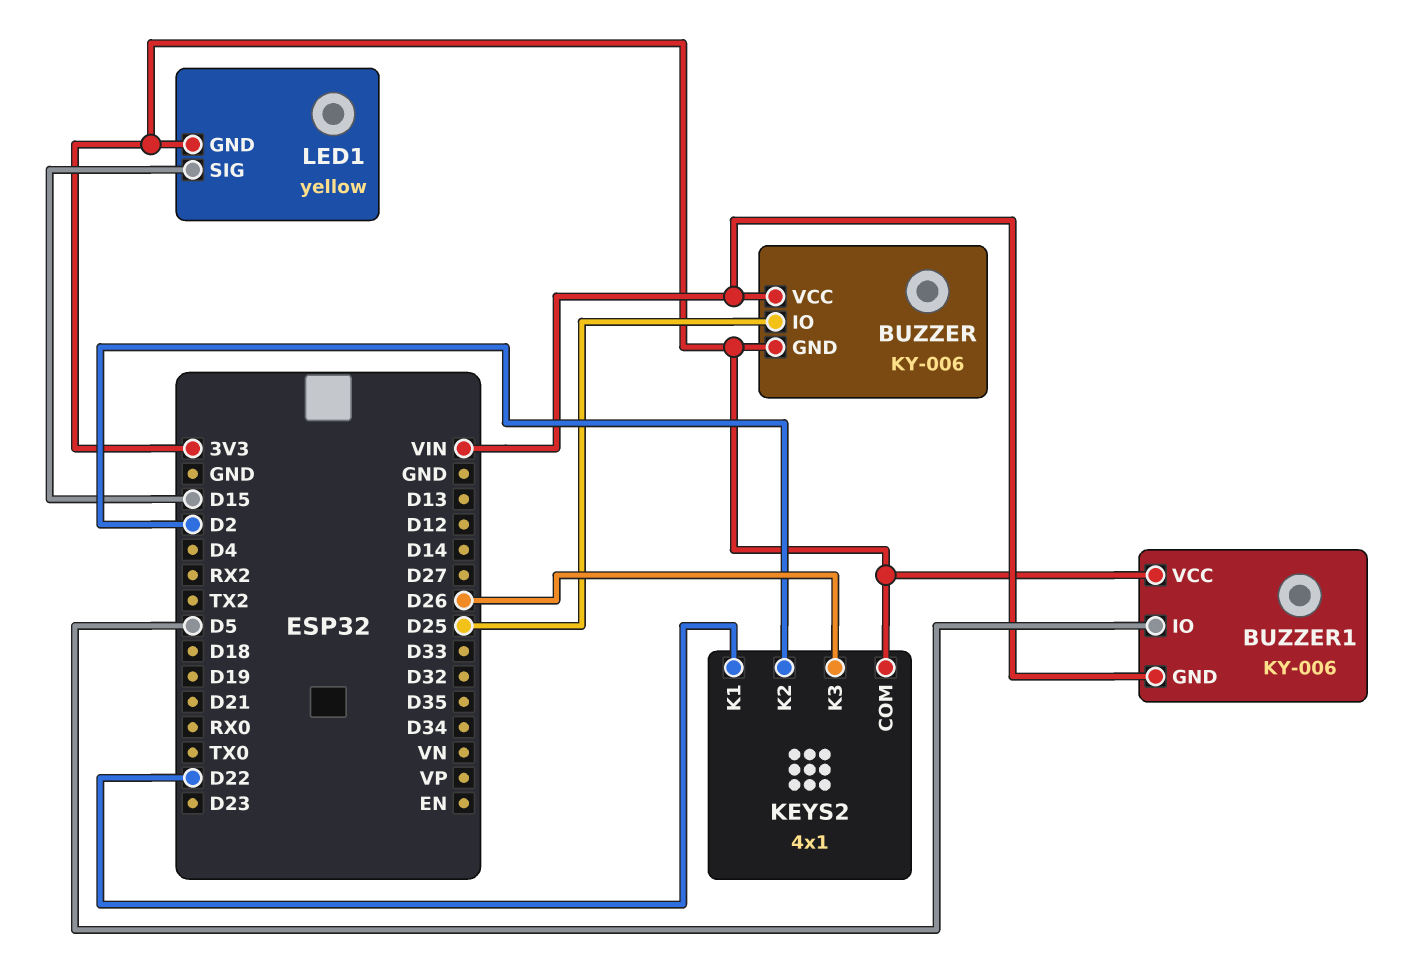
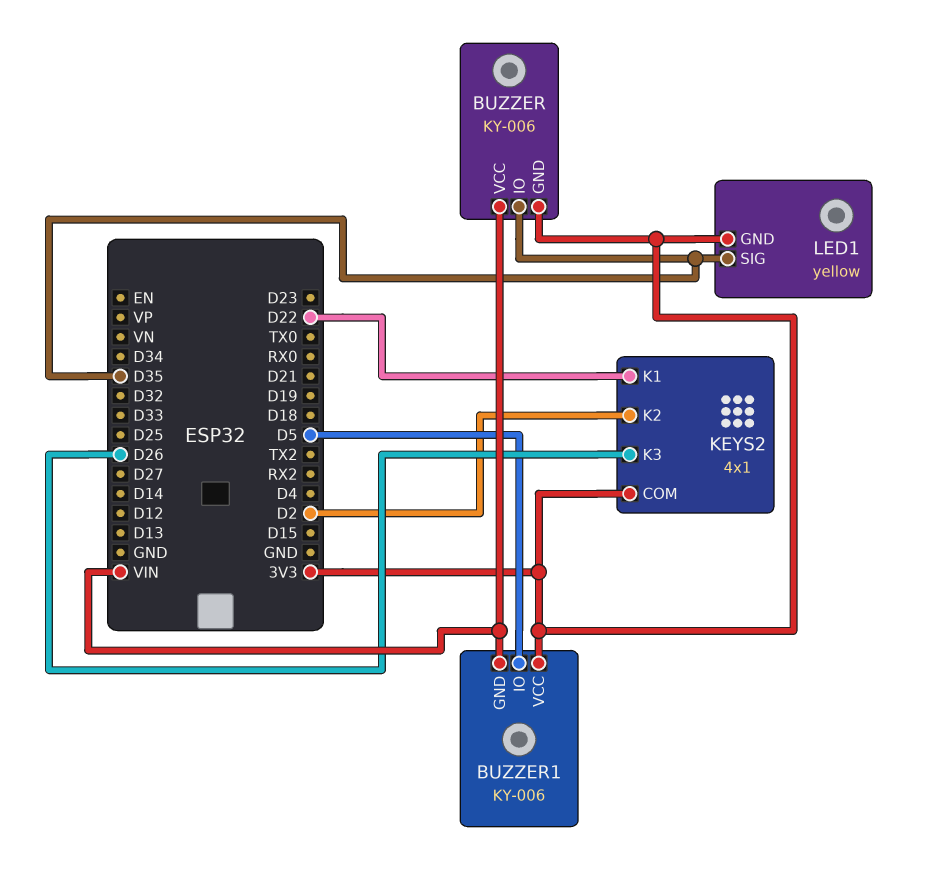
BUZZER pin IO: D25 -> D35
LED1 pin SIG: D15 -> D35

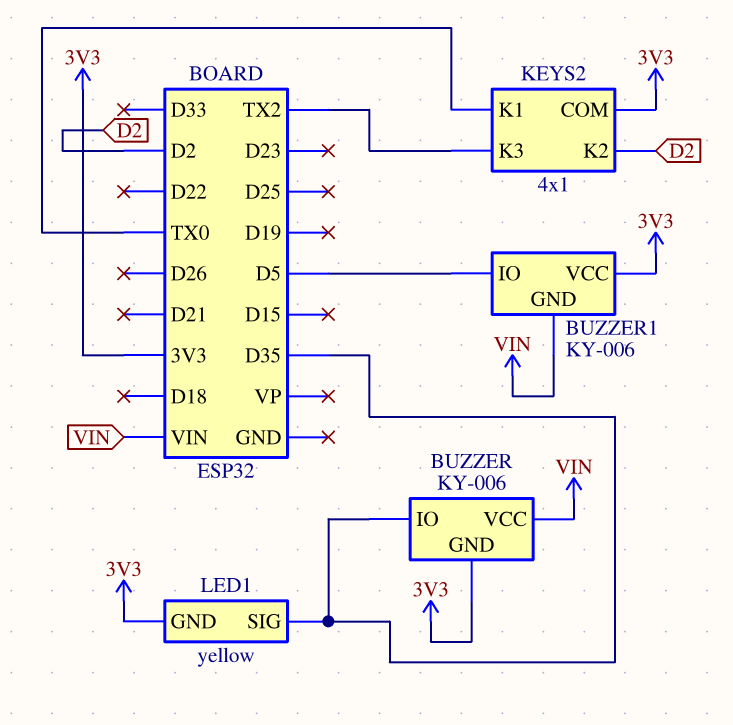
KEYS2 pin K1: D22 -> TX0
KEYS2 pin K3: D26 -> TX2

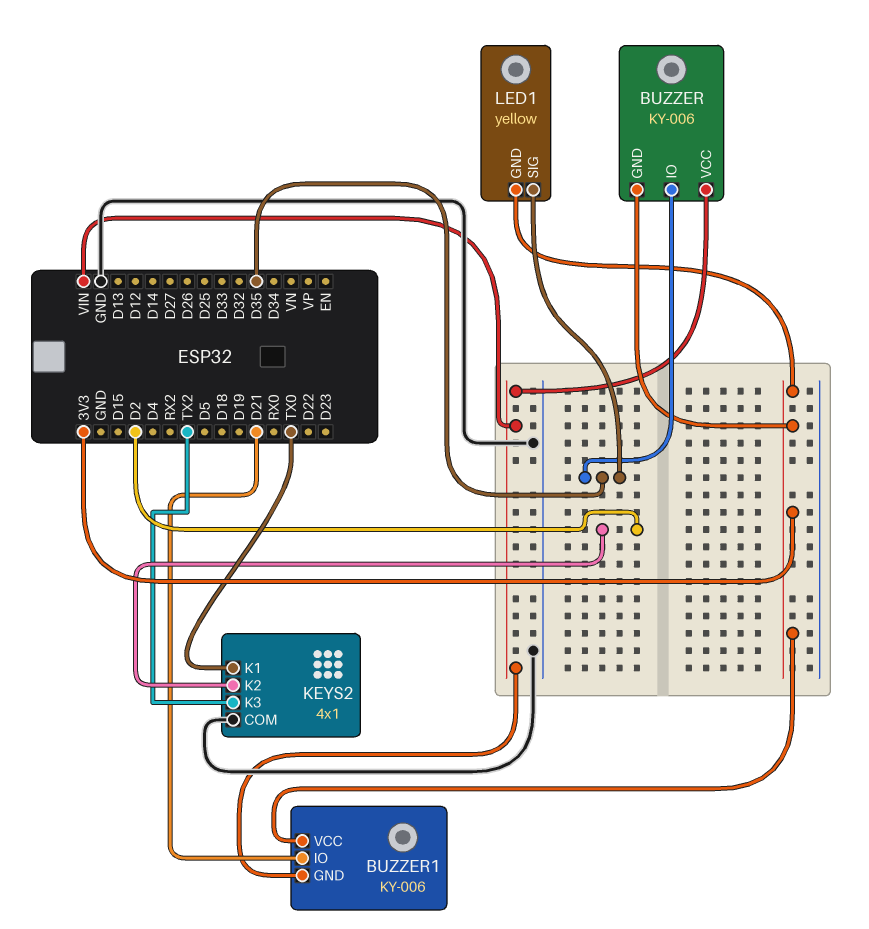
BUZZER1 pin IO: D5 -> D21
KEYS2 pin COM: 3V3 -> GND

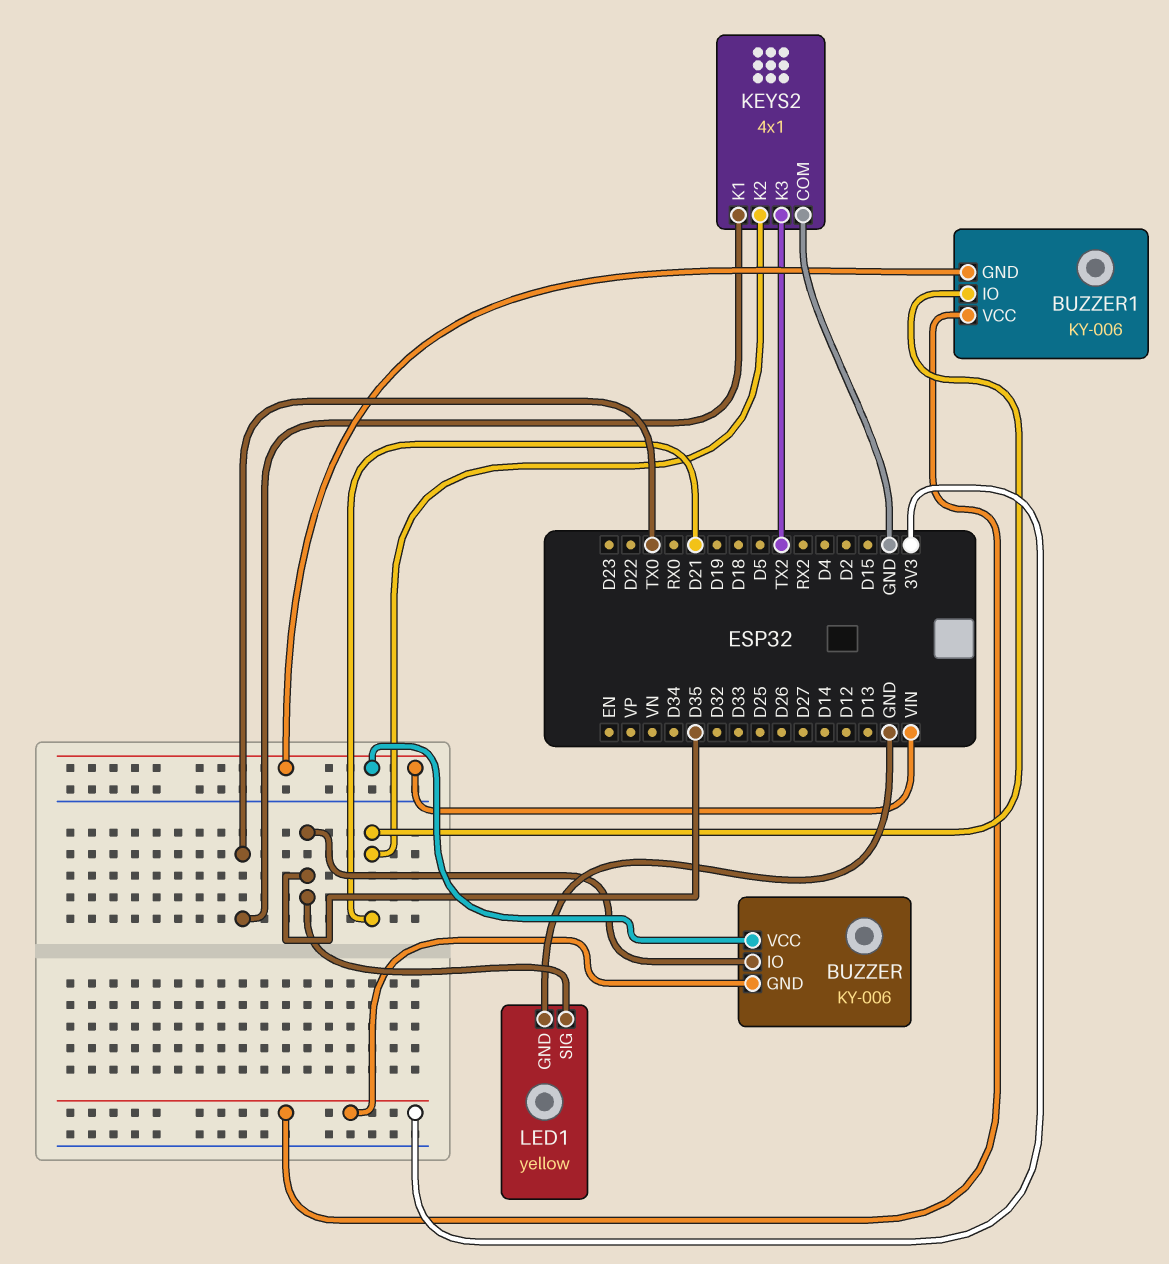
KEYS2 pin K2: D2 -> D21
LED1 pin GND: 3V3 -> GND

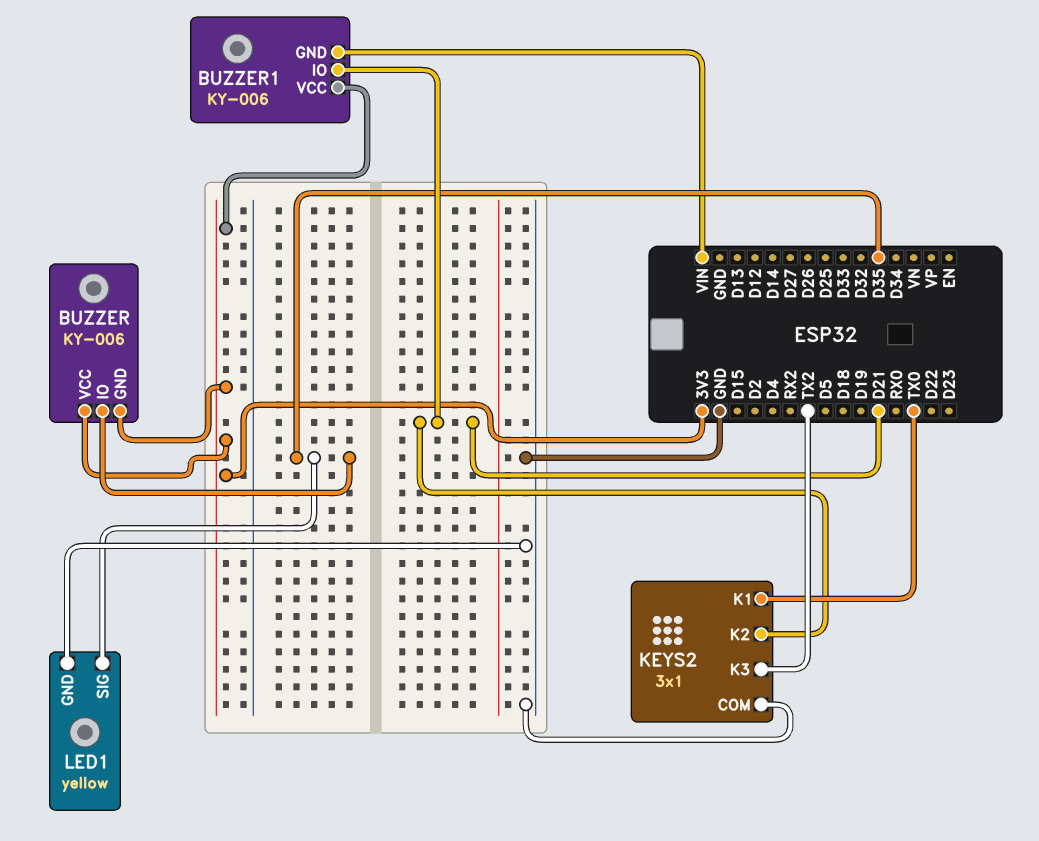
BUZZER pin VCC: VIN -> 3V3
KEYS2: 4x1 -> 3x1

